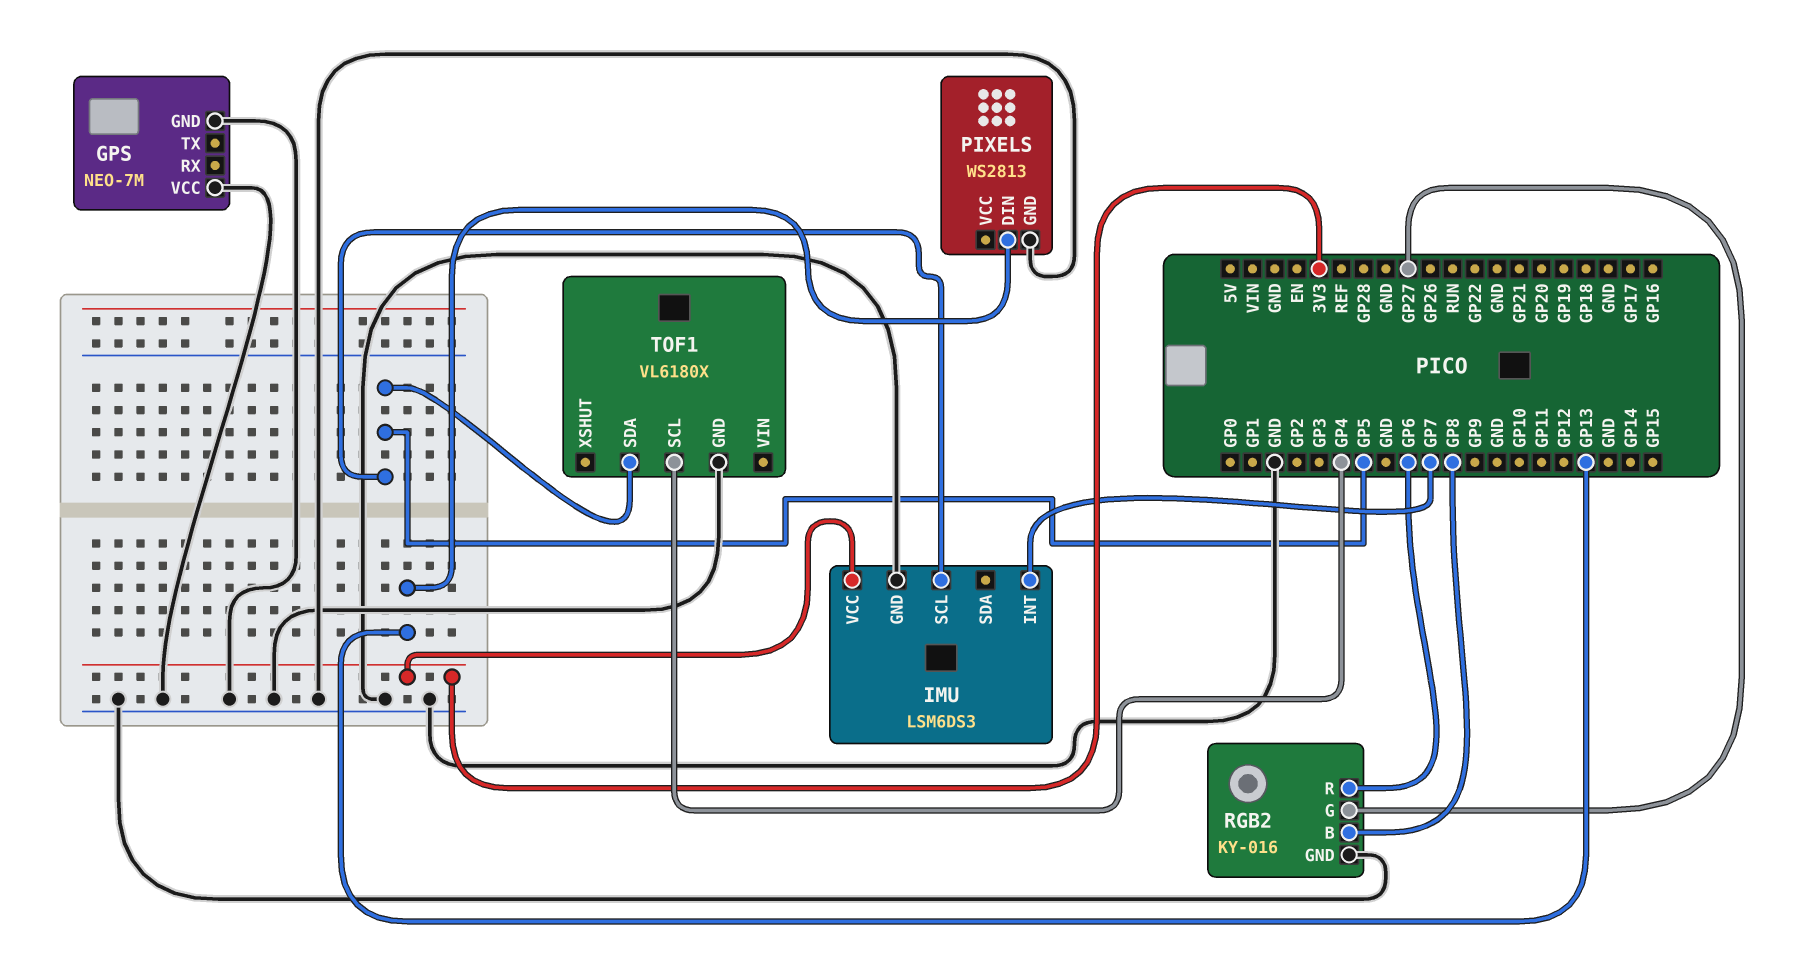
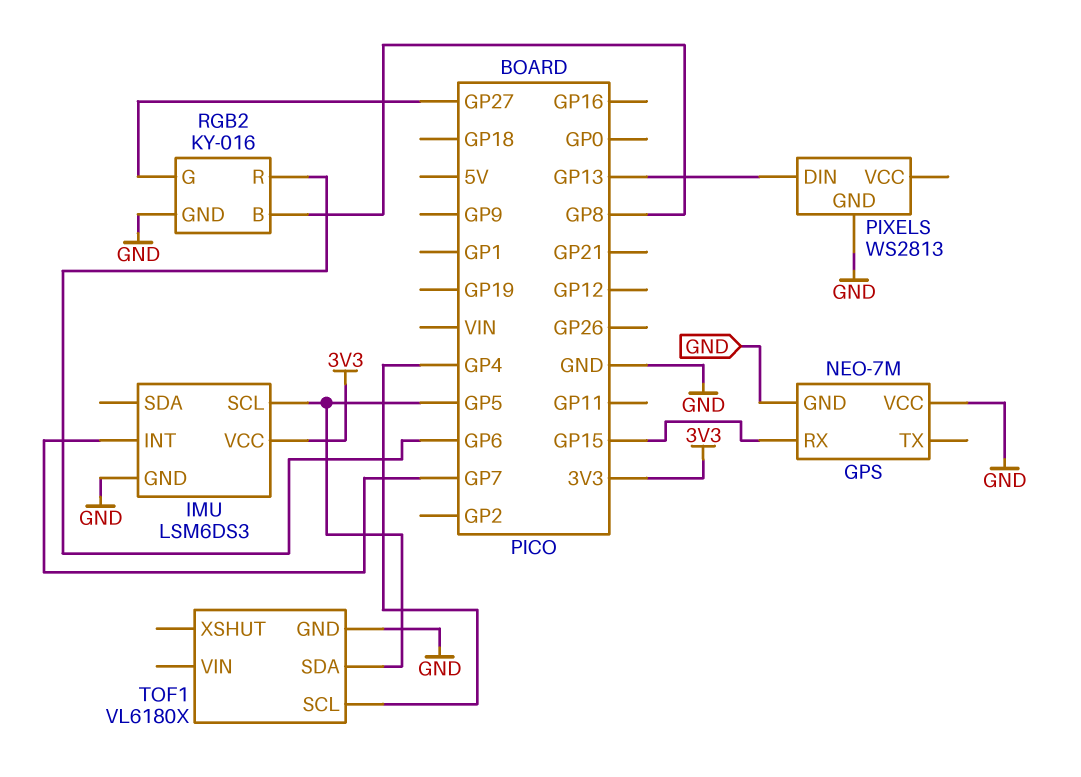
GPS pin RX: none -> GP15

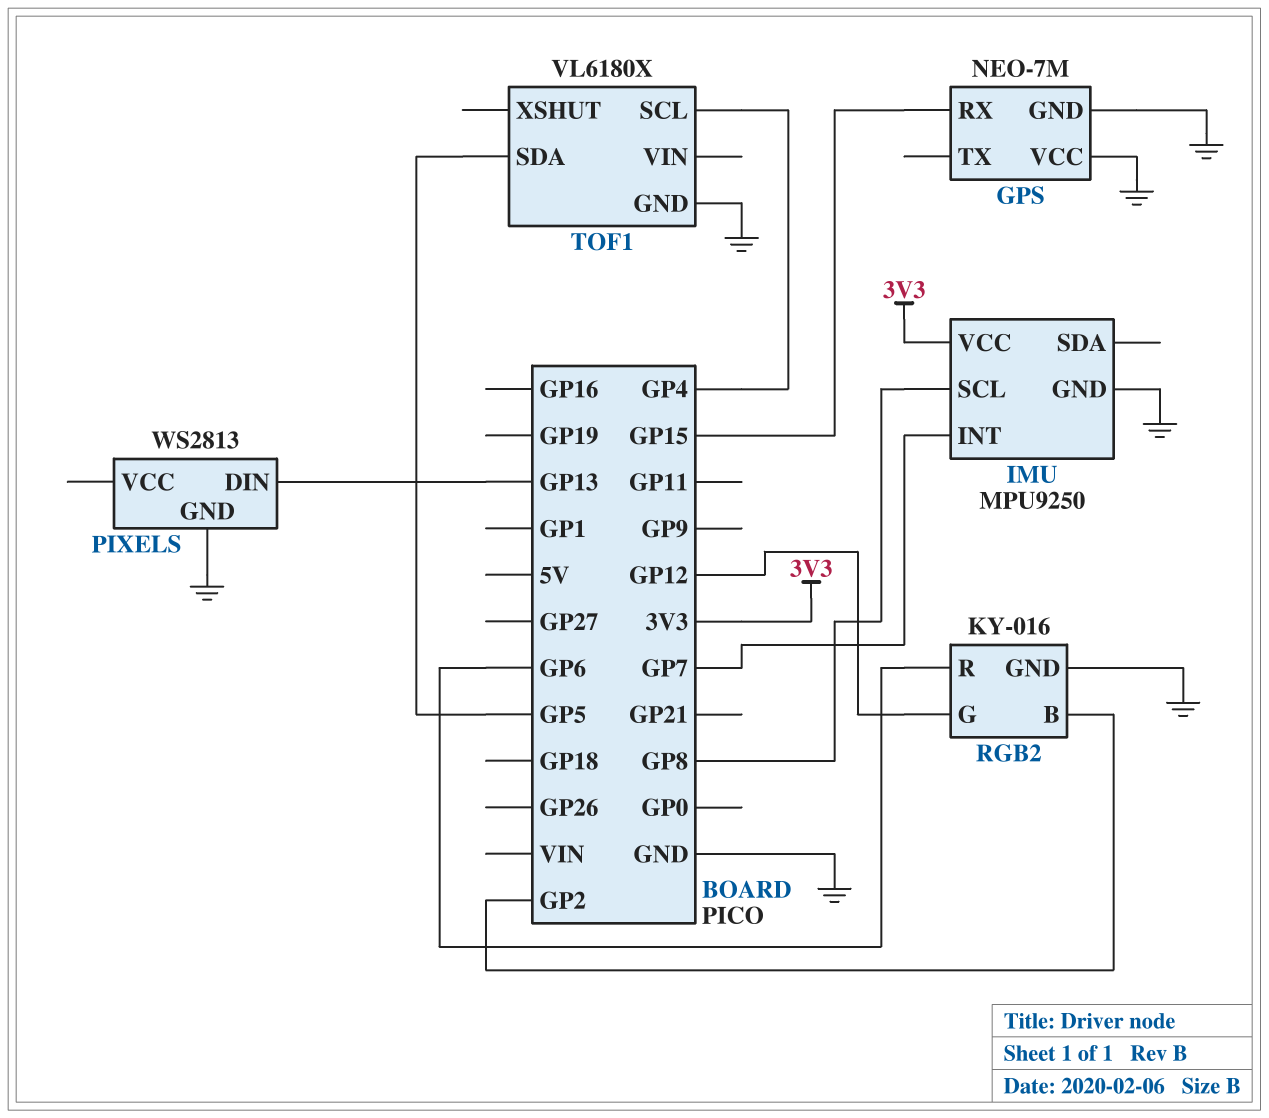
IMU: LSM6DS3 -> MPU9250
IMU pin SCL: GP5 -> GP8
RGB2 pin B: GP8 -> GP2
RGB2 pin G: GP27 -> GP12

